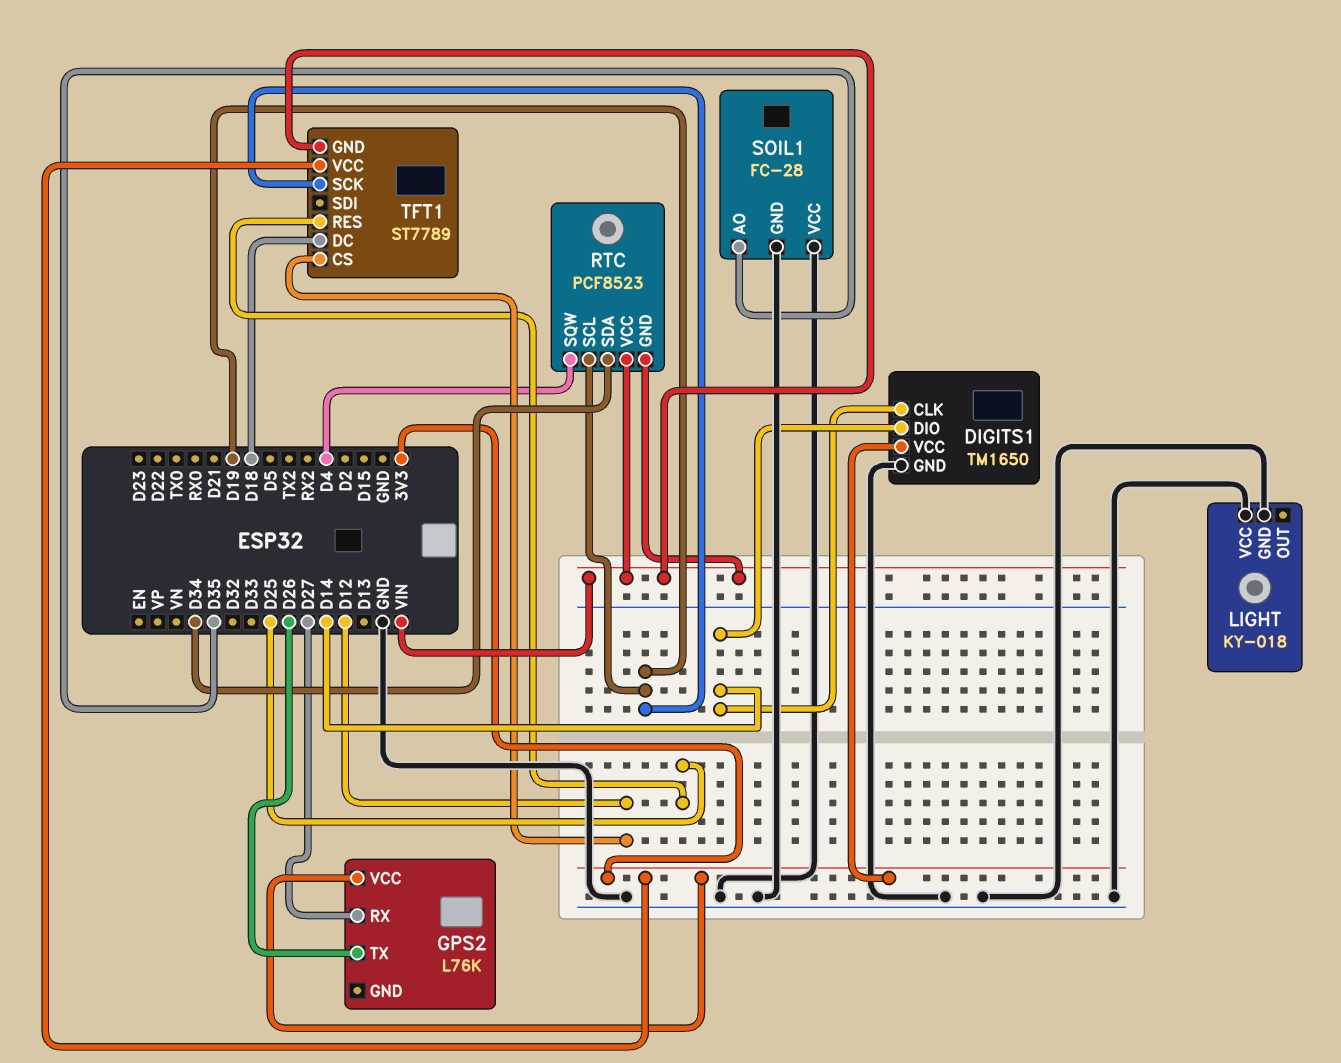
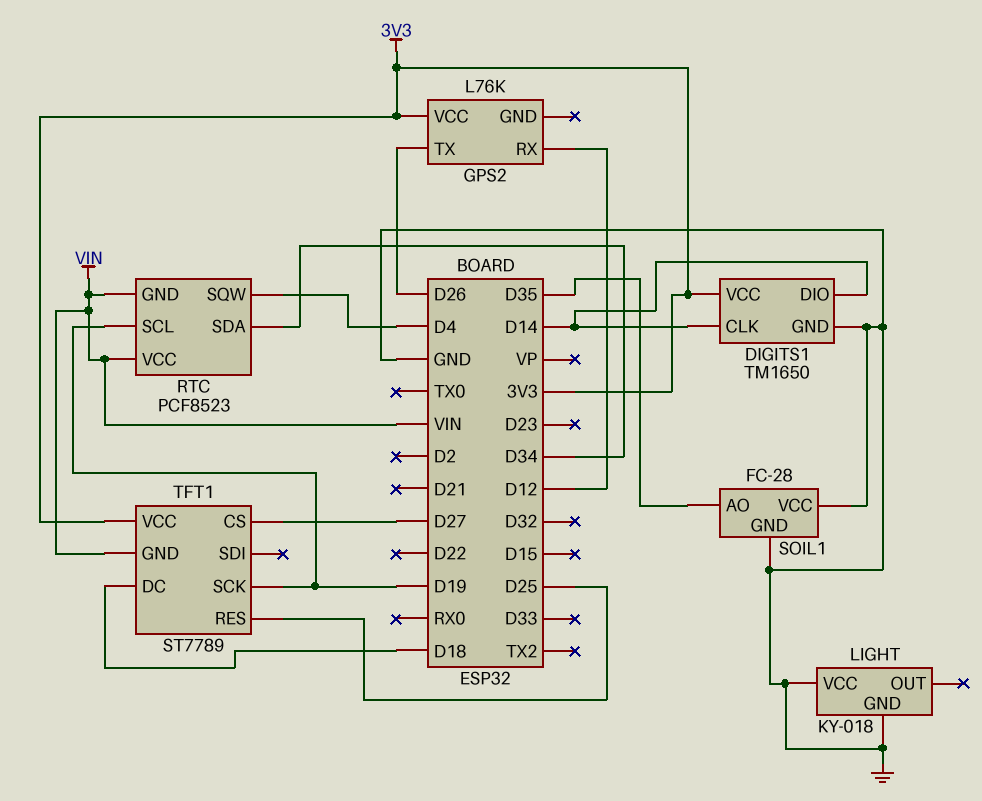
GPS2 pin RX: D27 -> D12
TFT1 pin CS: D12 -> D27

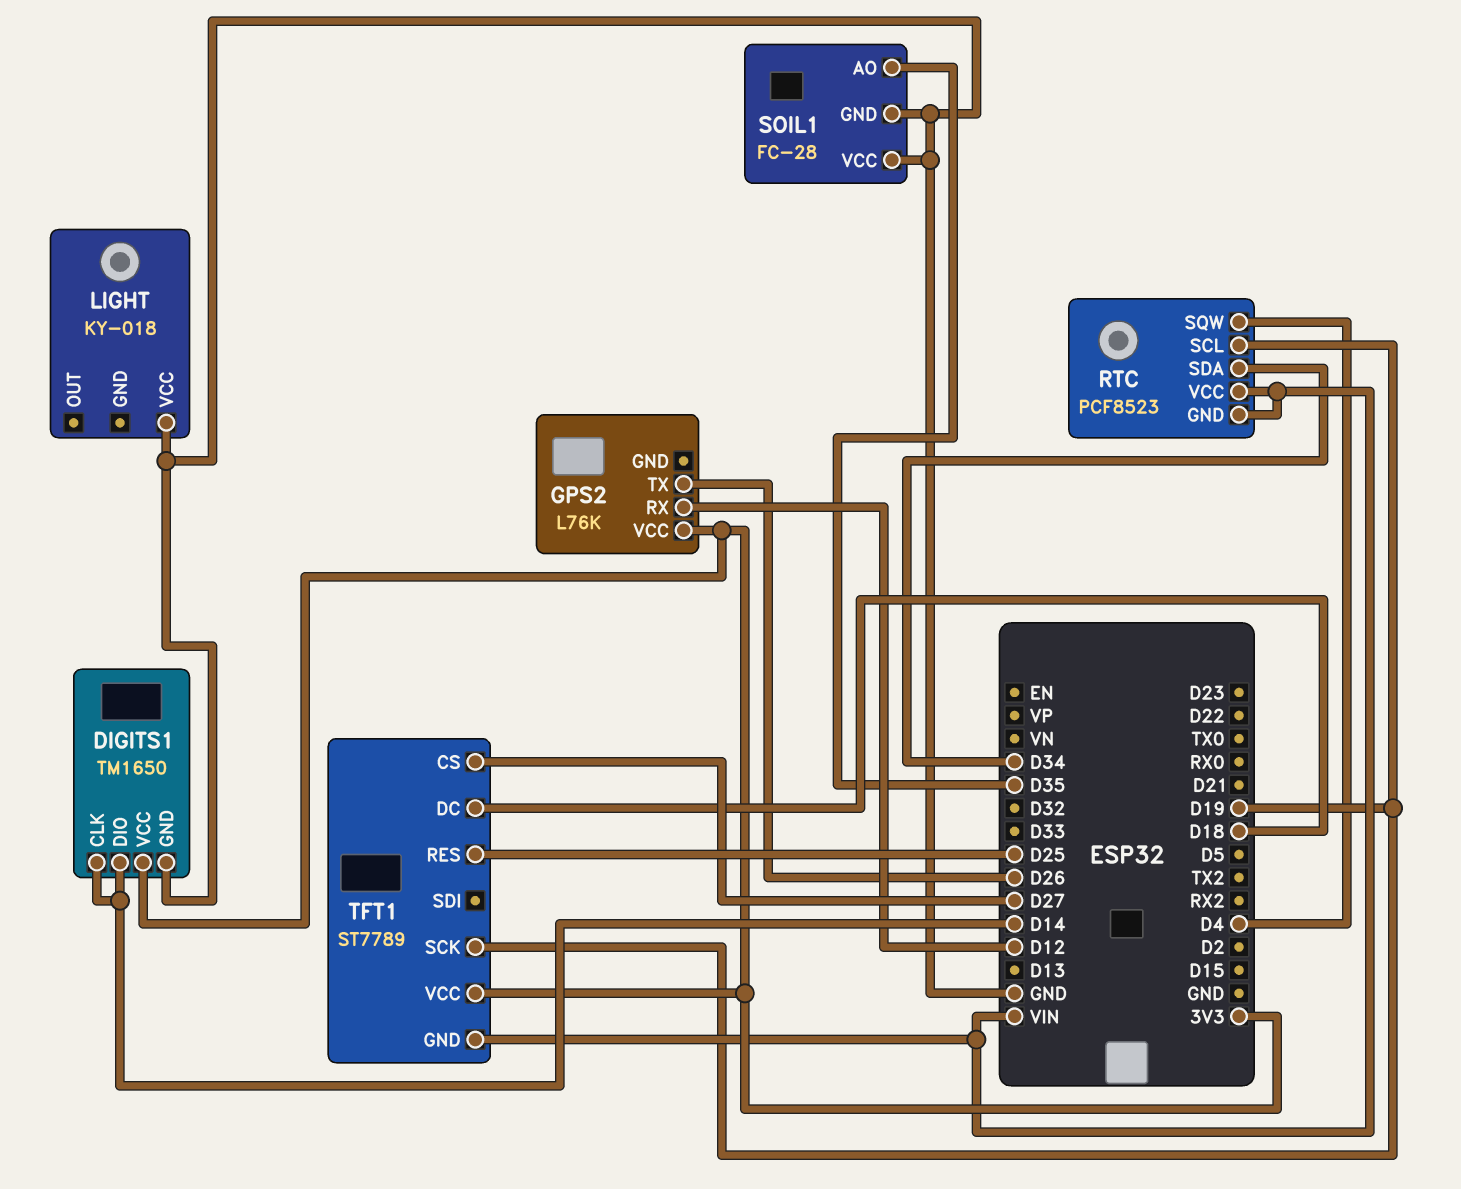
LIGHT pin GND: GND -> none

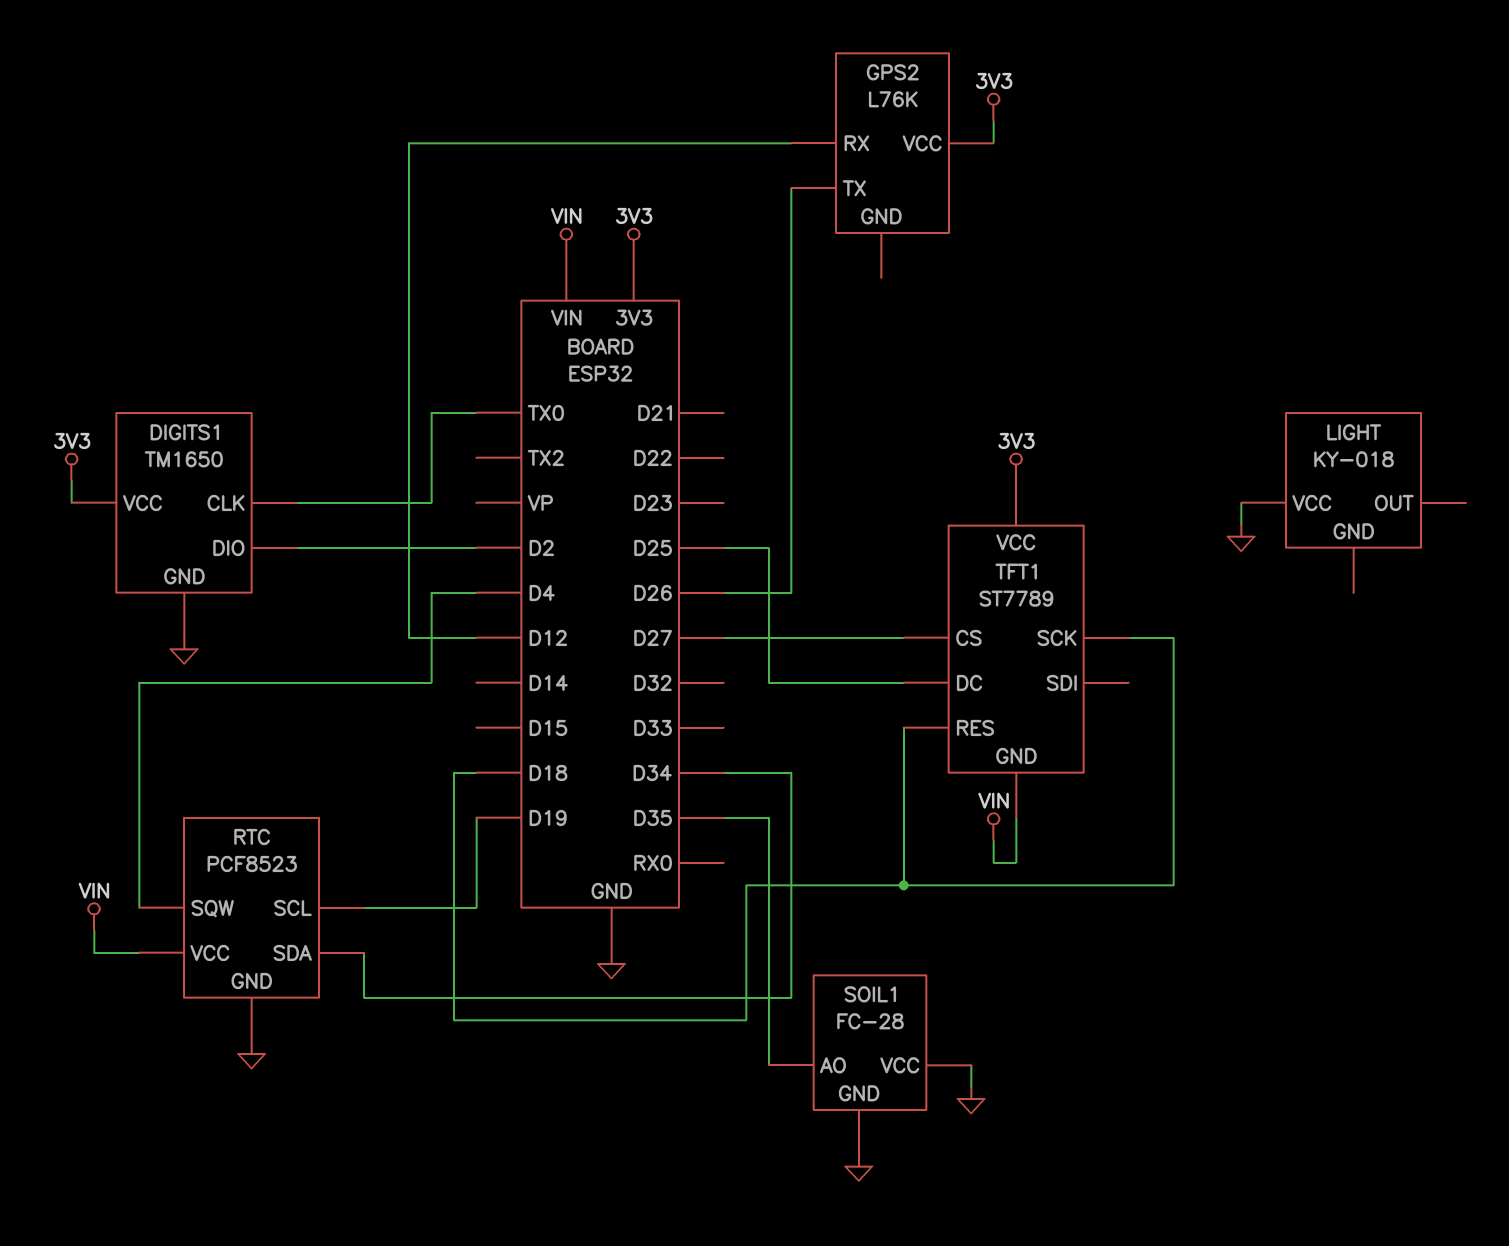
DIGITS1 pin CLK: D14 -> TX0
DIGITS1 pin DIO: D14 -> D2
RTC pin GND: VIN -> GND
TFT1 pin DC: D18 -> D25
TFT1 pin RES: D25 -> D18
TFT1 pin SCK: D19 -> D18

